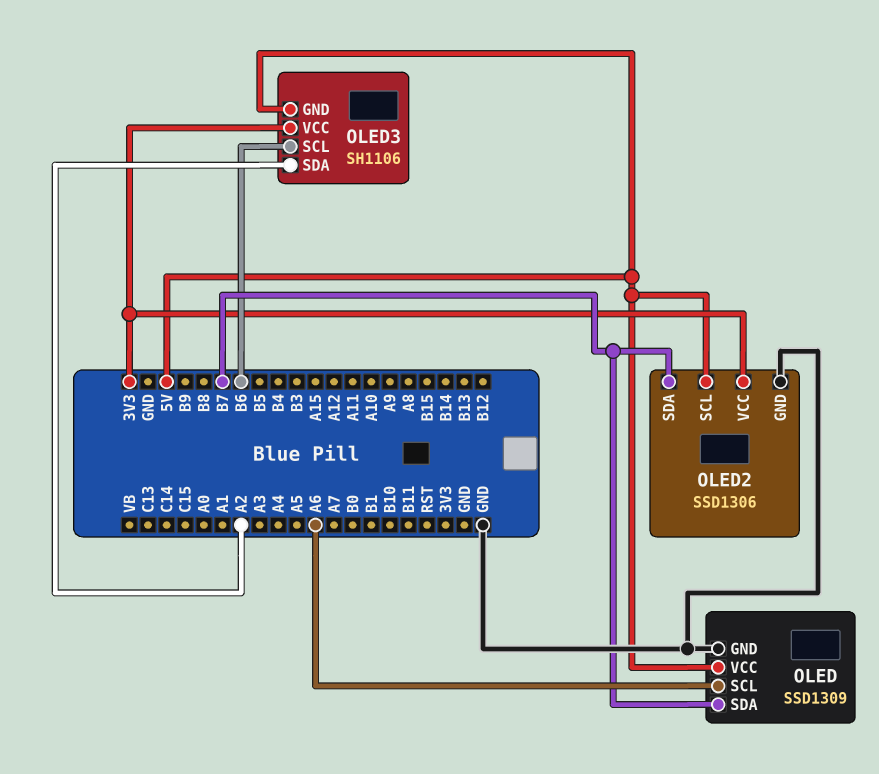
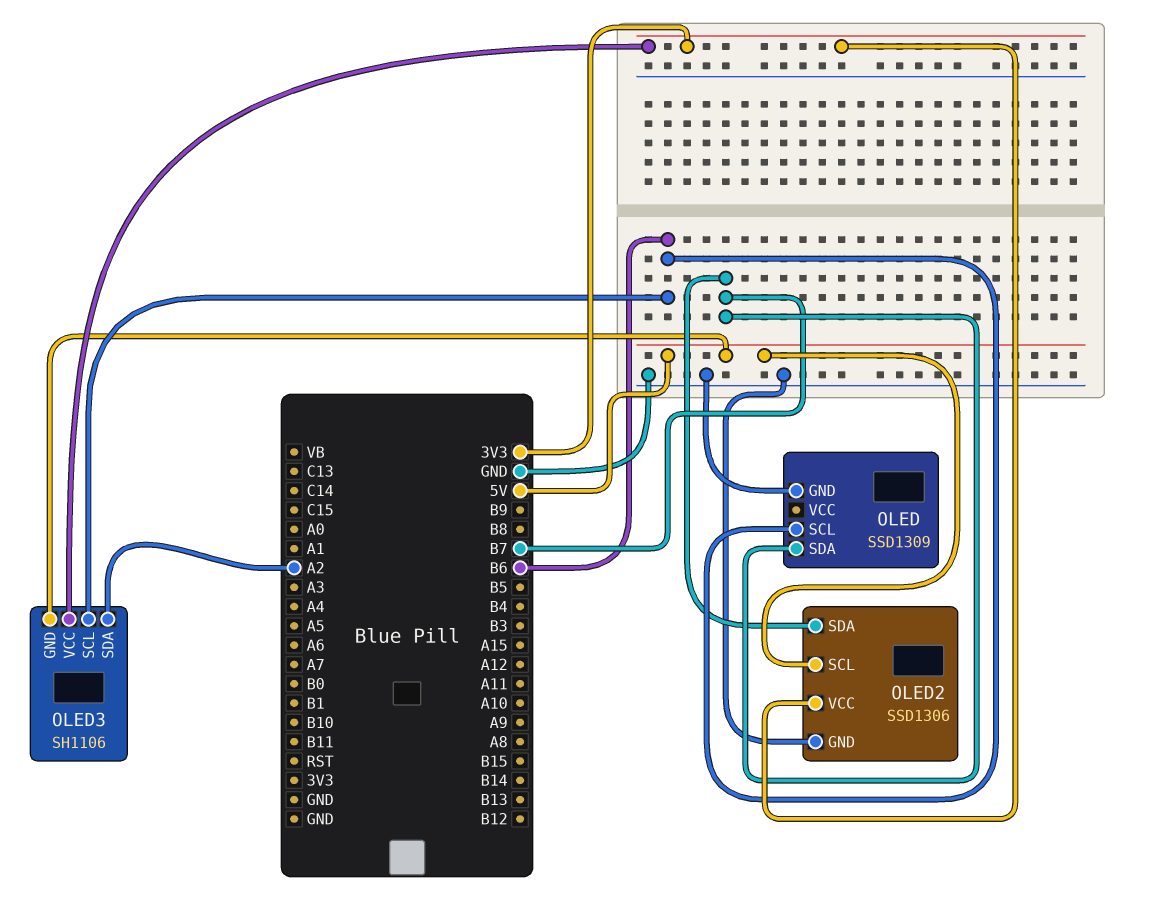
OLED pin SCL: A6 -> B6
OLED pin VCC: 5V -> none

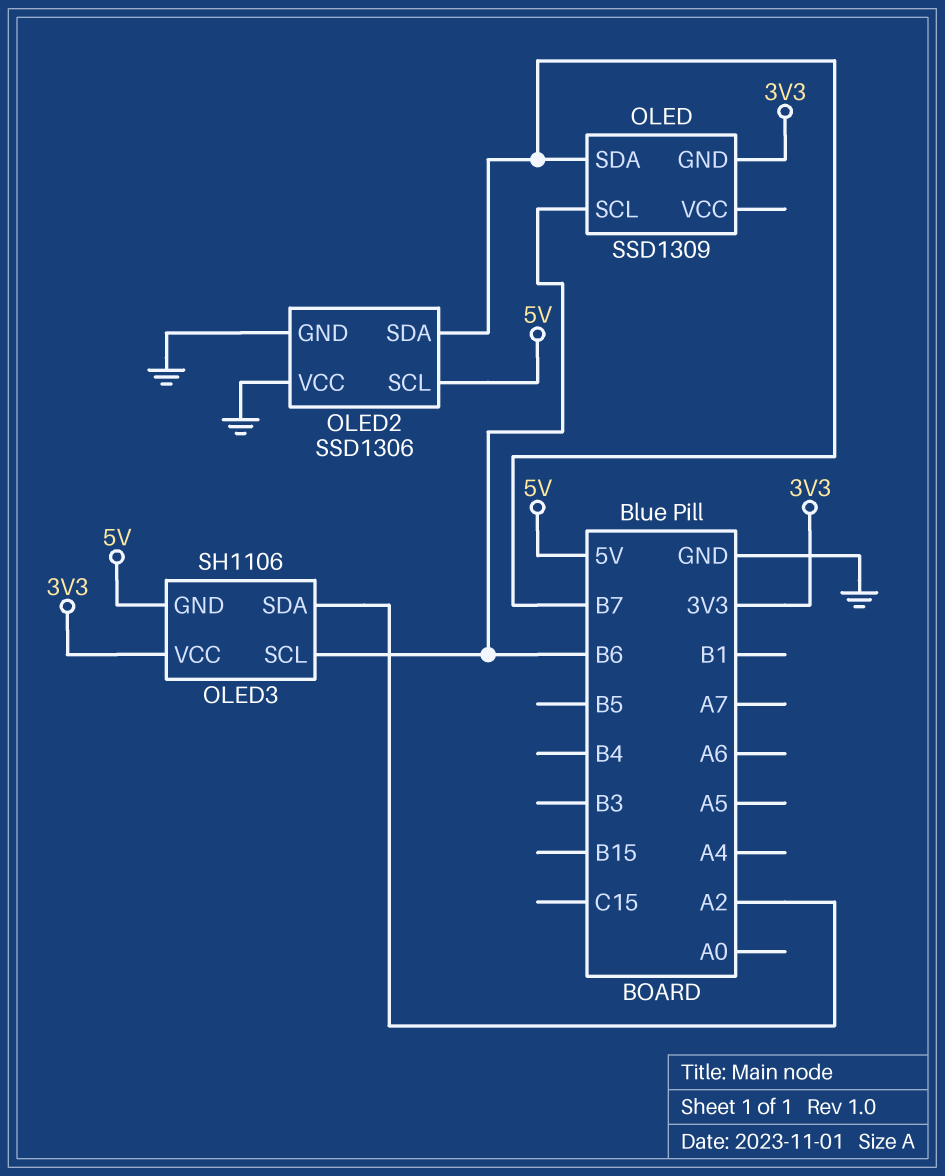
OLED pin GND: GND -> 3V3
OLED2 pin VCC: 3V3 -> GND

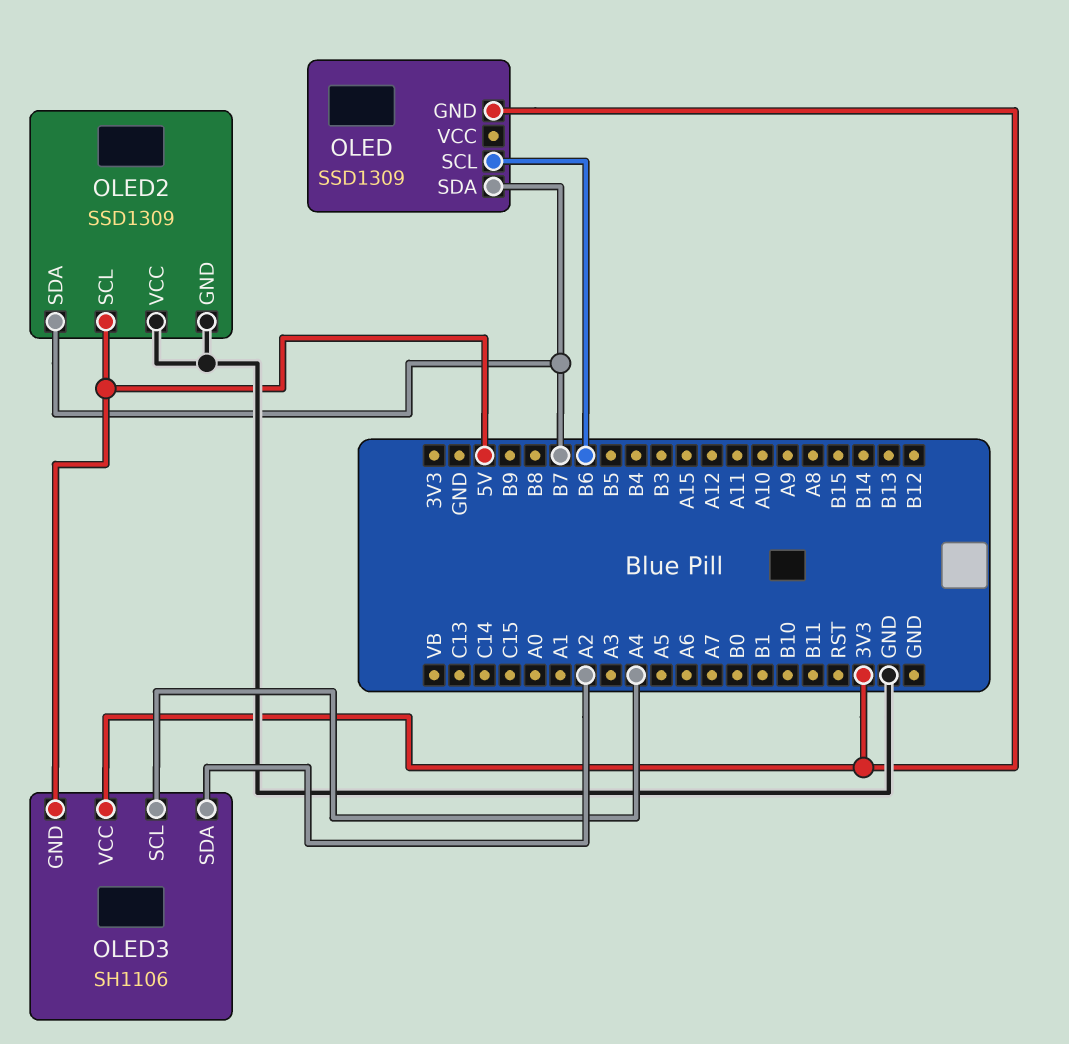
OLED2: SSD1306 -> SSD1309
OLED3 pin SCL: B6 -> A4

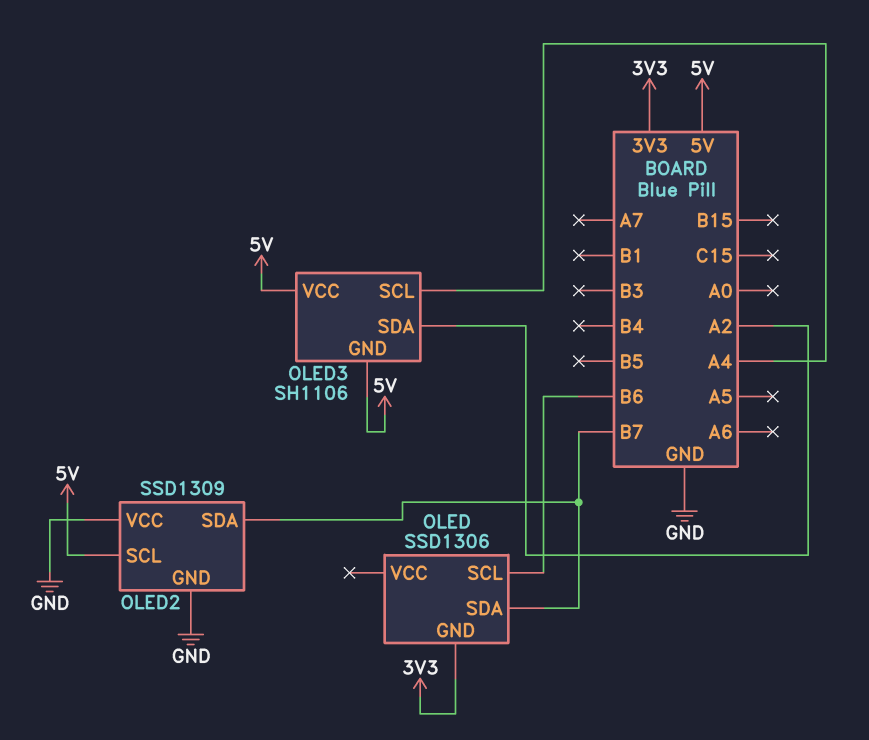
OLED: SSD1309 -> SSD1306
OLED3 pin VCC: 3V3 -> 5V

